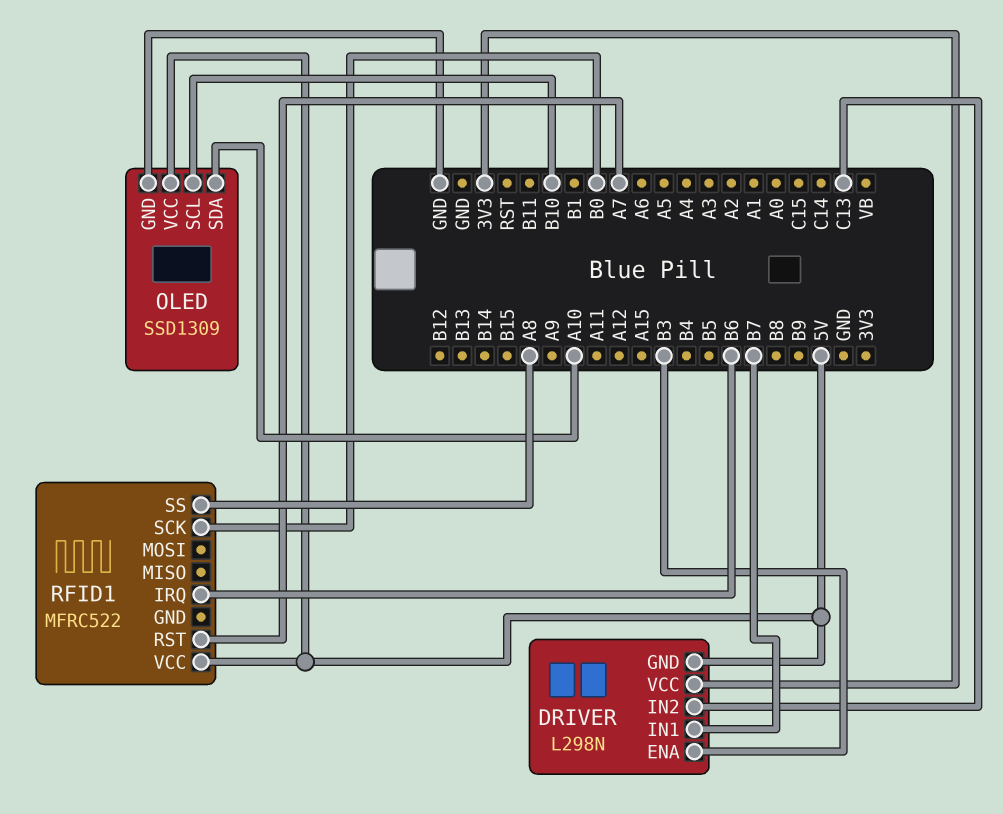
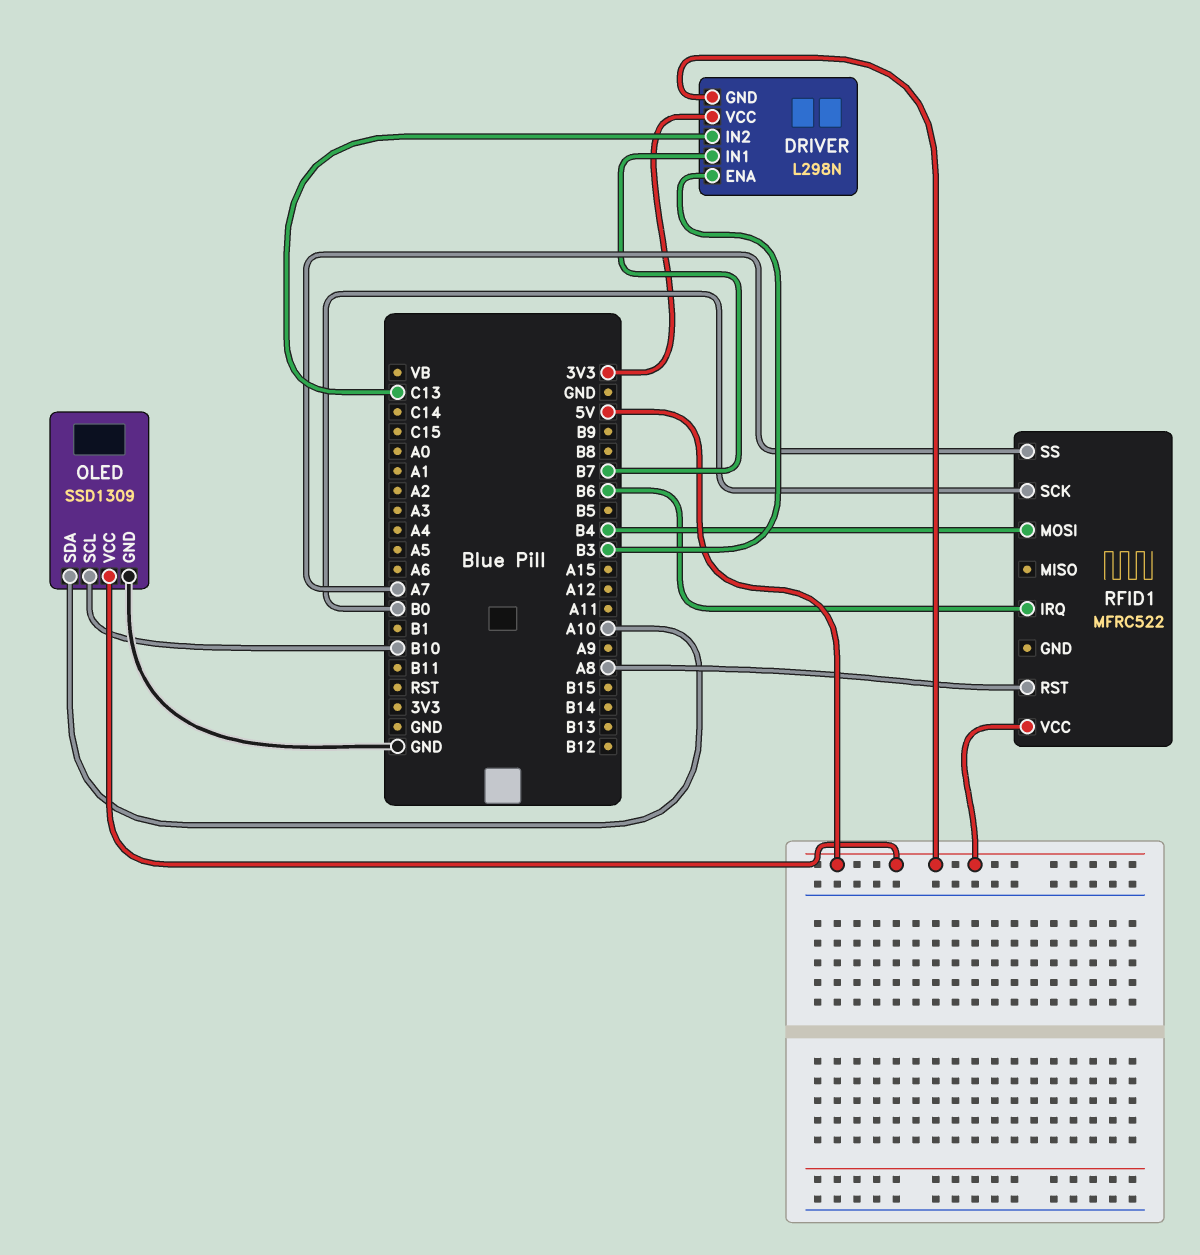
RFID1 pin MOSI: none -> B4
RFID1 pin RST: A7 -> A8
RFID1 pin SS: A8 -> A7

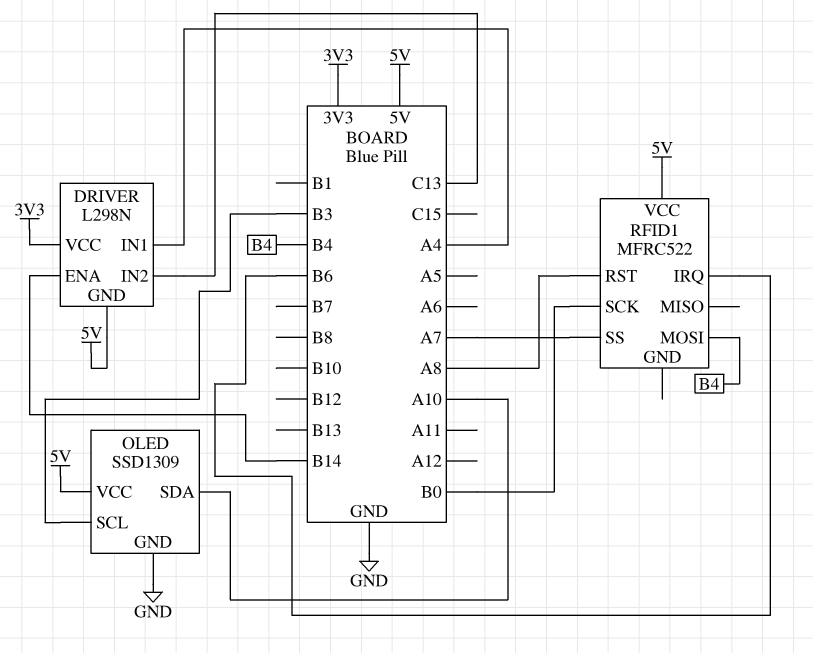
DRIVER pin ENA: B3 -> B14
DRIVER pin IN1: B7 -> A4
OLED pin SCL: B10 -> B3

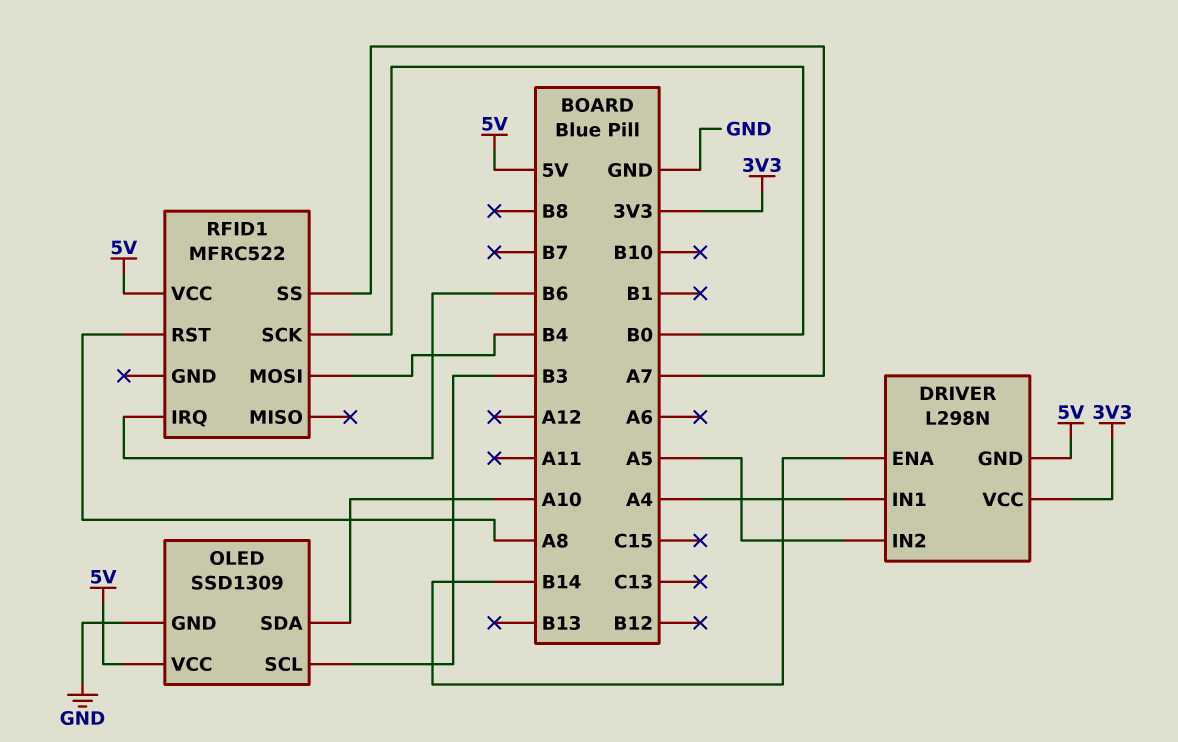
DRIVER pin IN2: C13 -> A5

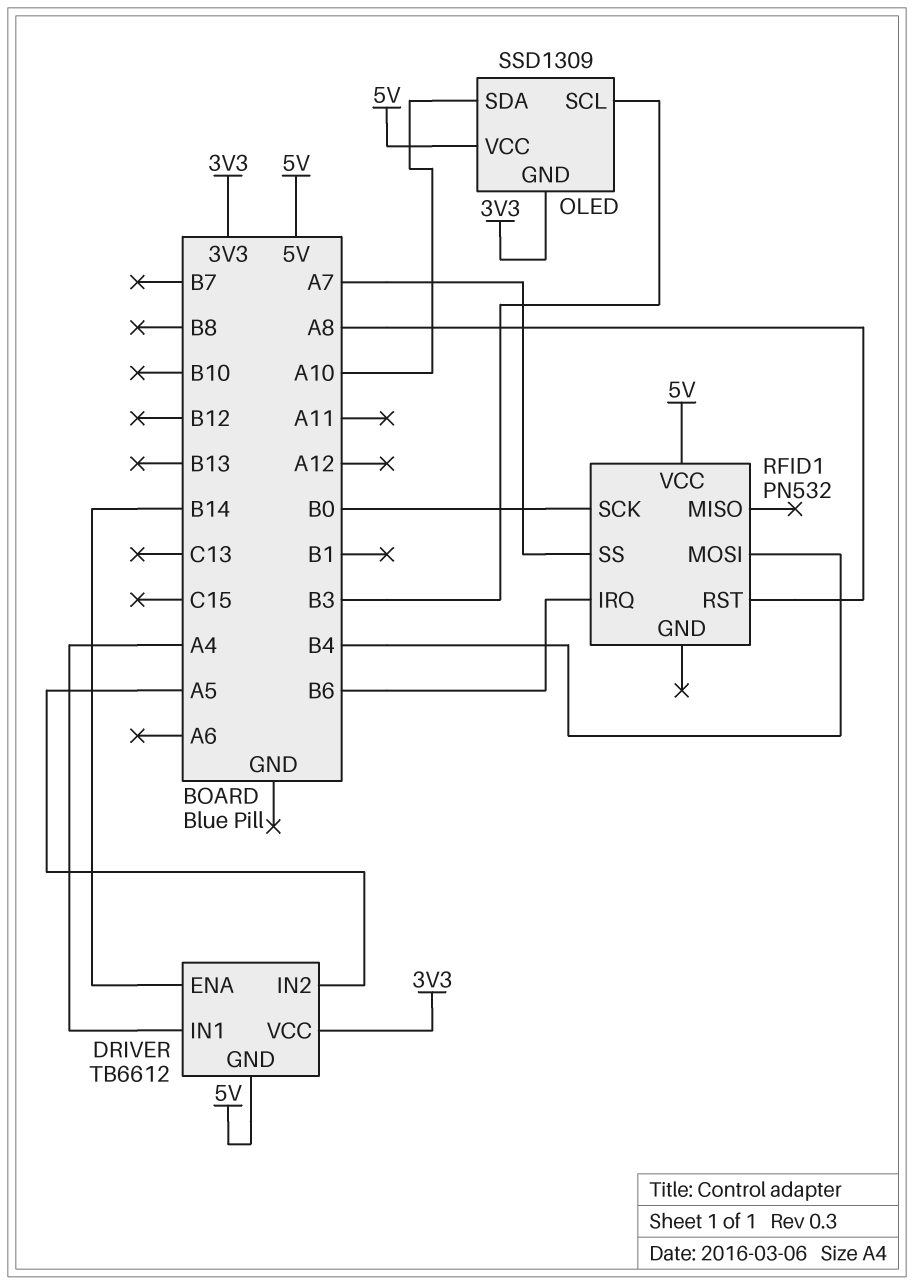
DRIVER: L298N -> TB6612
OLED pin GND: GND -> 3V3
RFID1: MFRC522 -> PN532

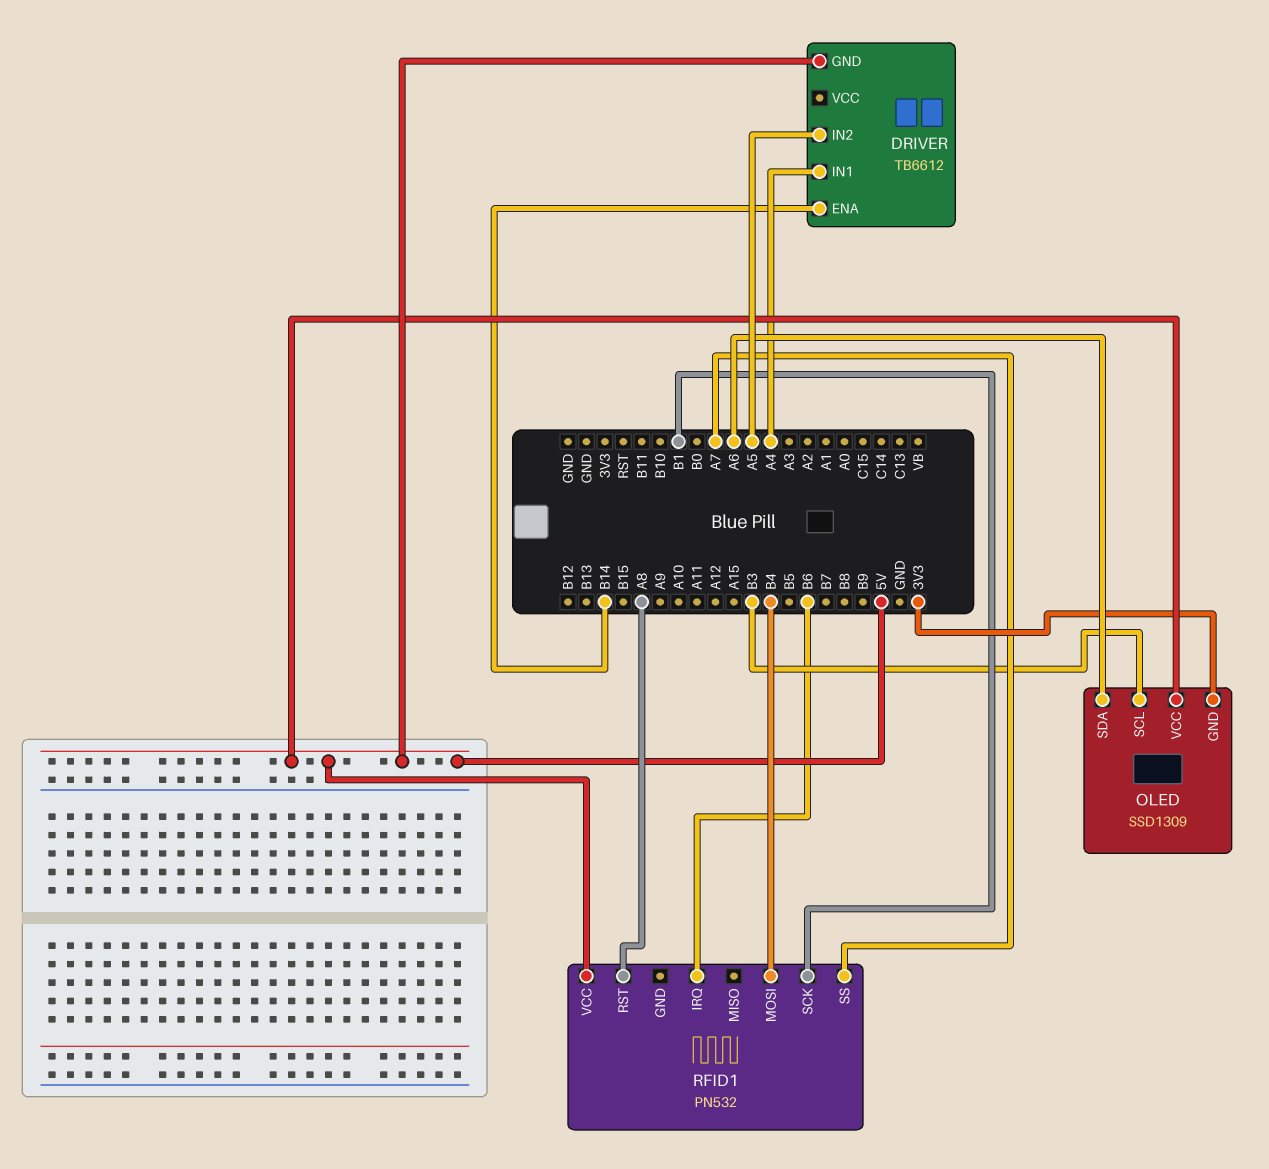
DRIVER pin VCC: 3V3 -> none
OLED pin SDA: A10 -> A6
RFID1 pin SCK: B0 -> B1

